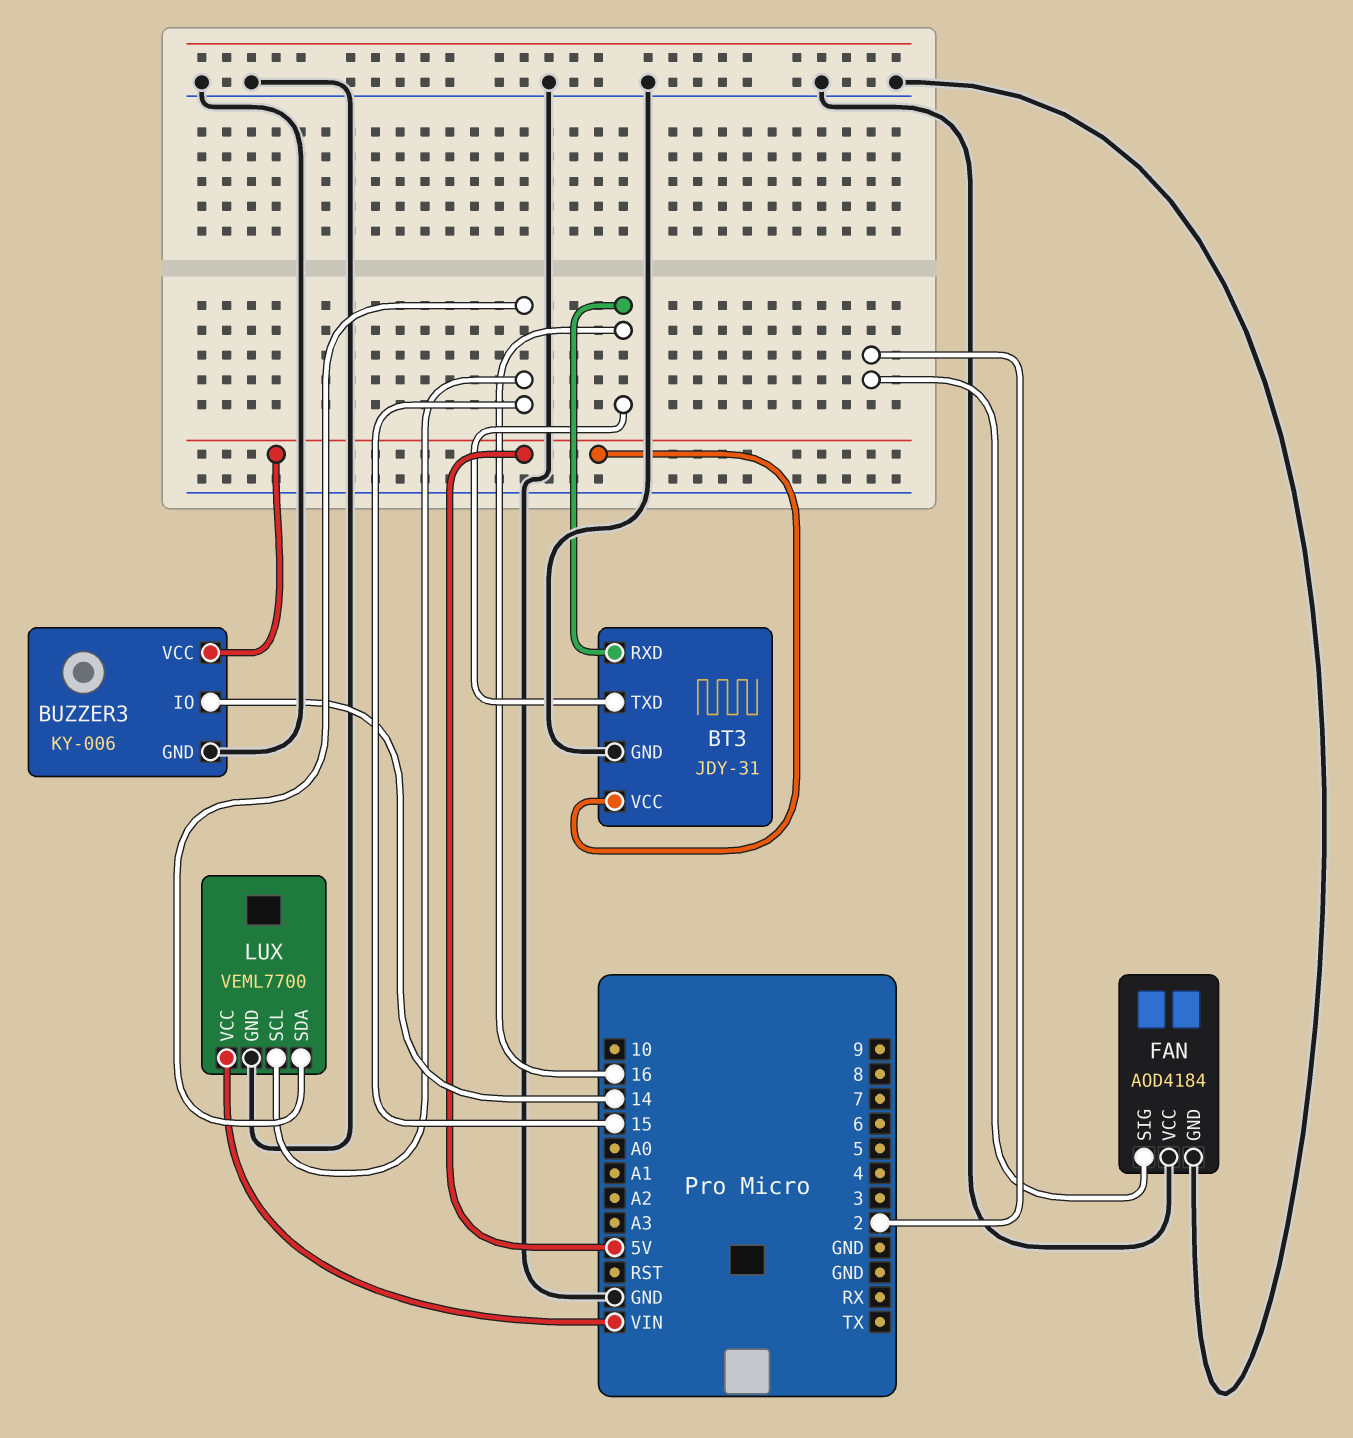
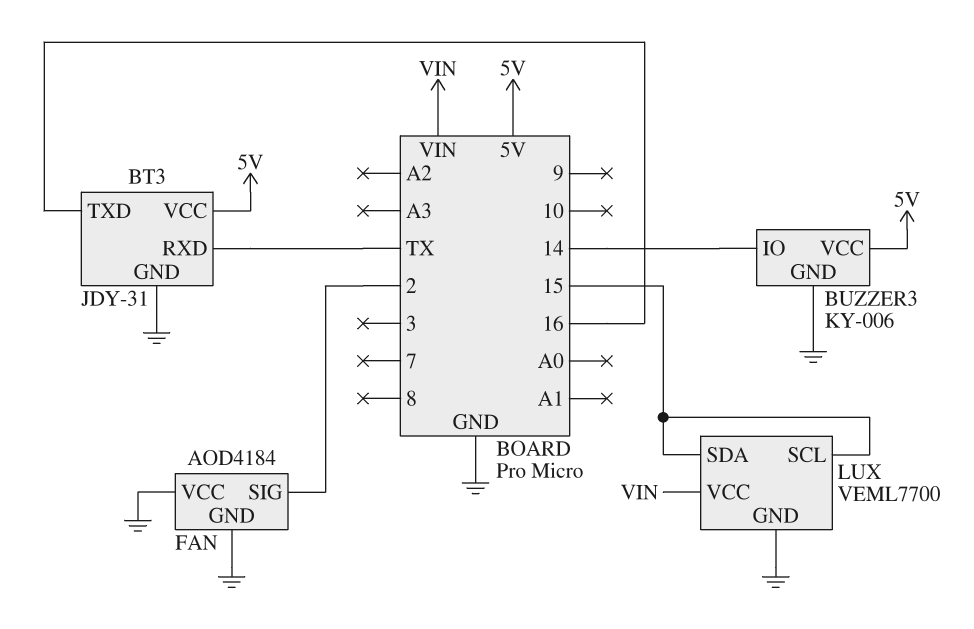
BT3 pin RXD: 16 -> TX

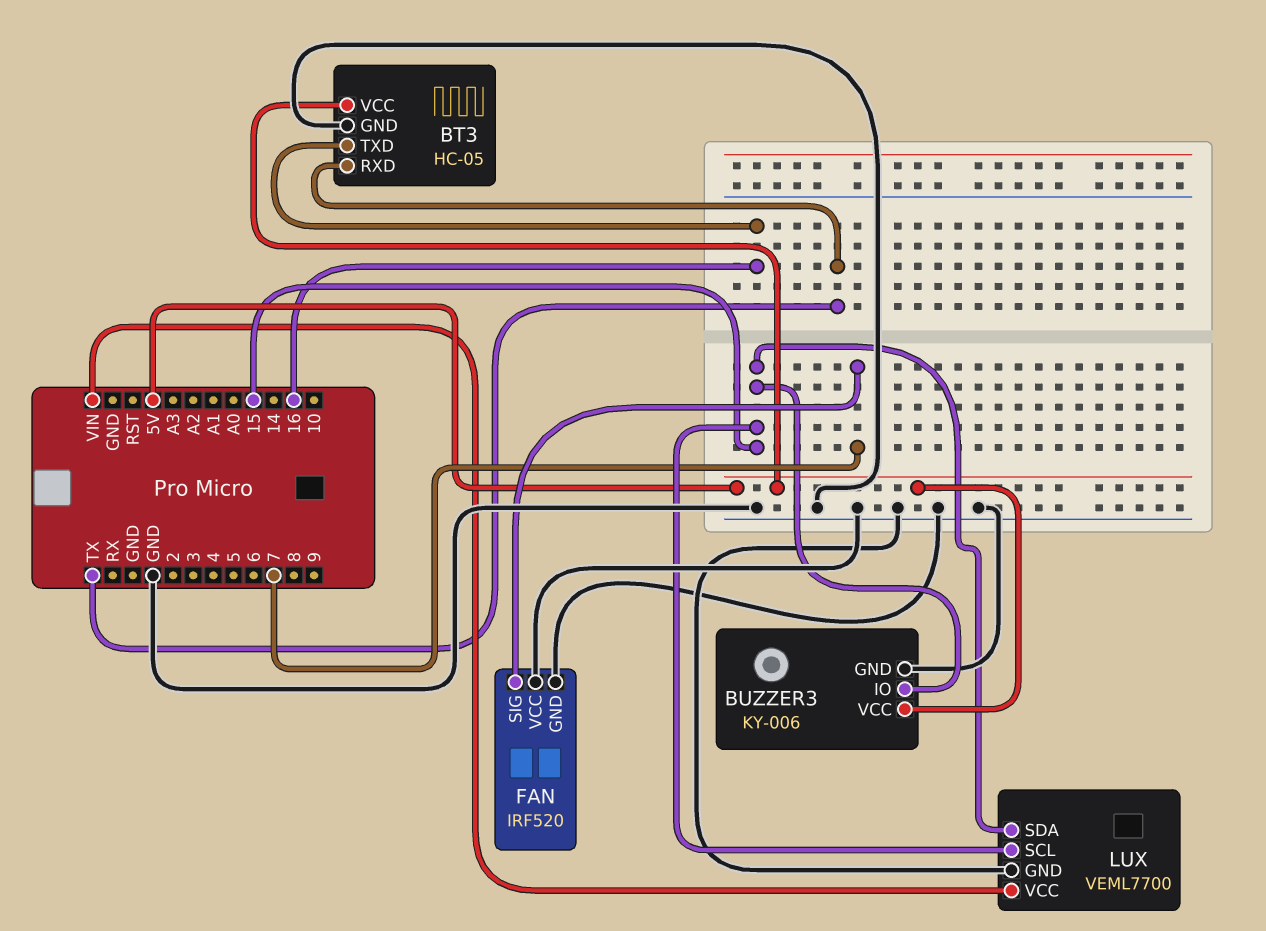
BT3: JDY-31 -> HC-05
BUZZER3 pin IO: 14 -> 15
FAN: AOD4184 -> IRF520
FAN pin SIG: 2 -> 7

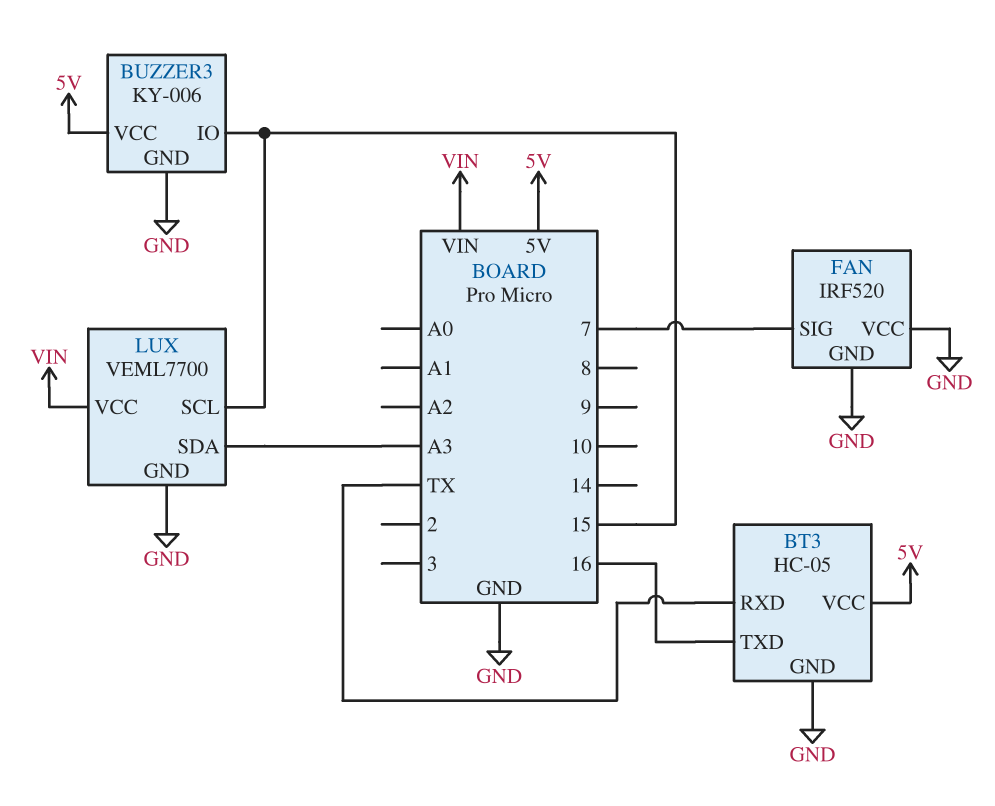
LUX pin SDA: 15 -> A3

